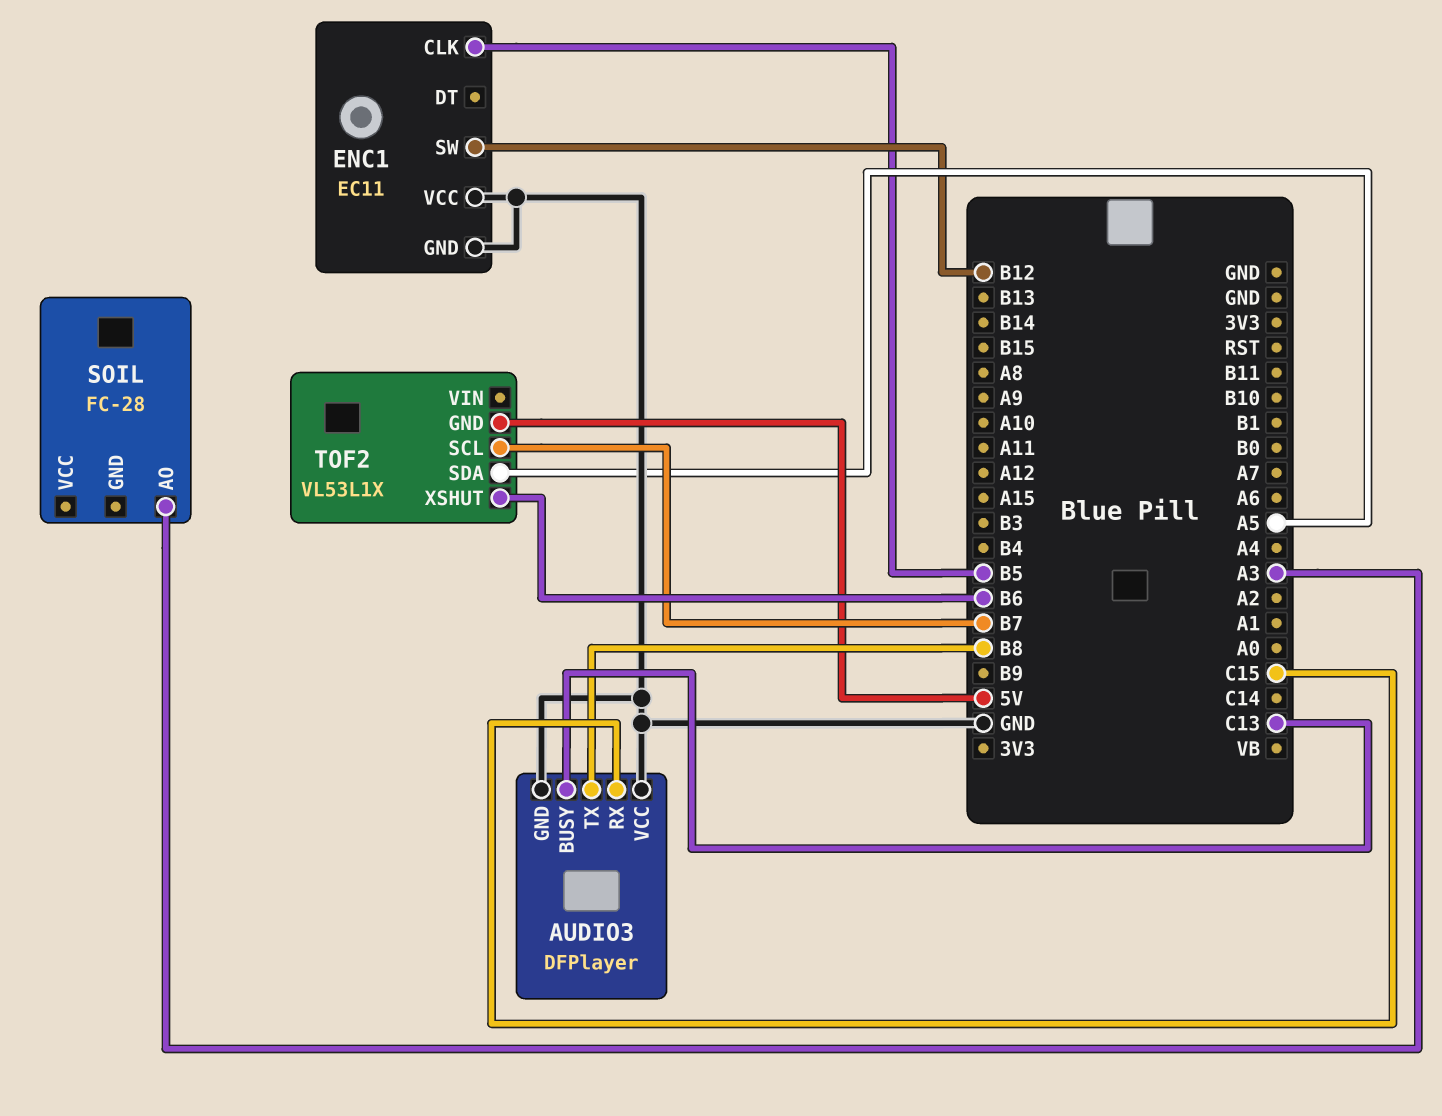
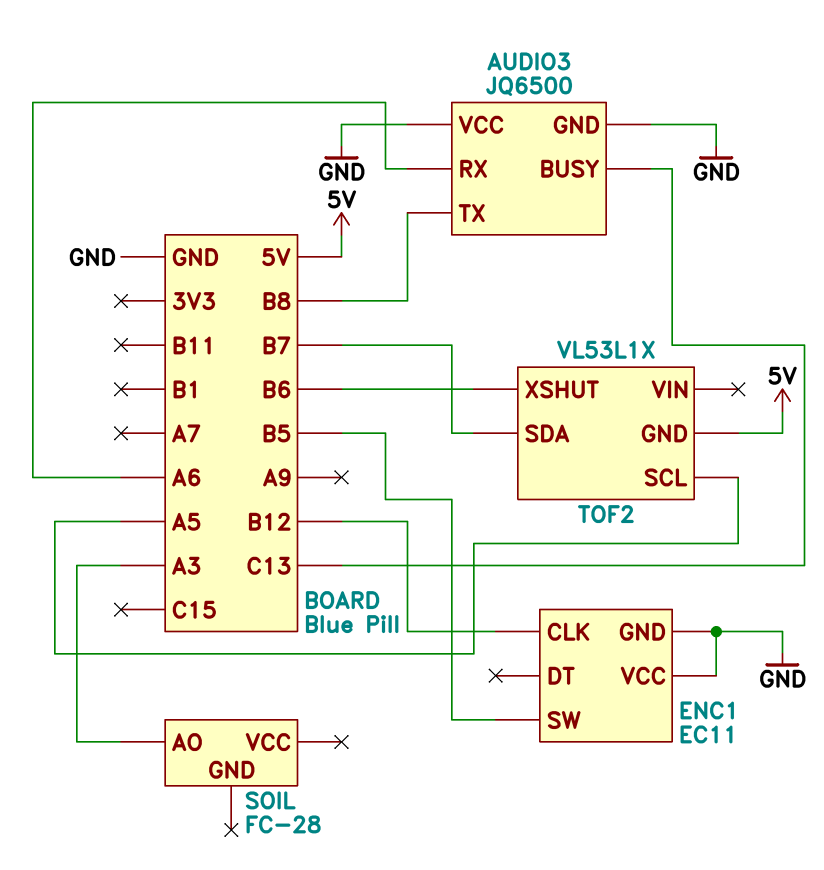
AUDIO3: DFPlayer -> JQ6500
AUDIO3 pin RX: C15 -> A6
ENC1 pin CLK: B5 -> B12
ENC1 pin SW: B12 -> B5
TOF2 pin SCL: B7 -> A5
TOF2 pin SDA: A5 -> B7

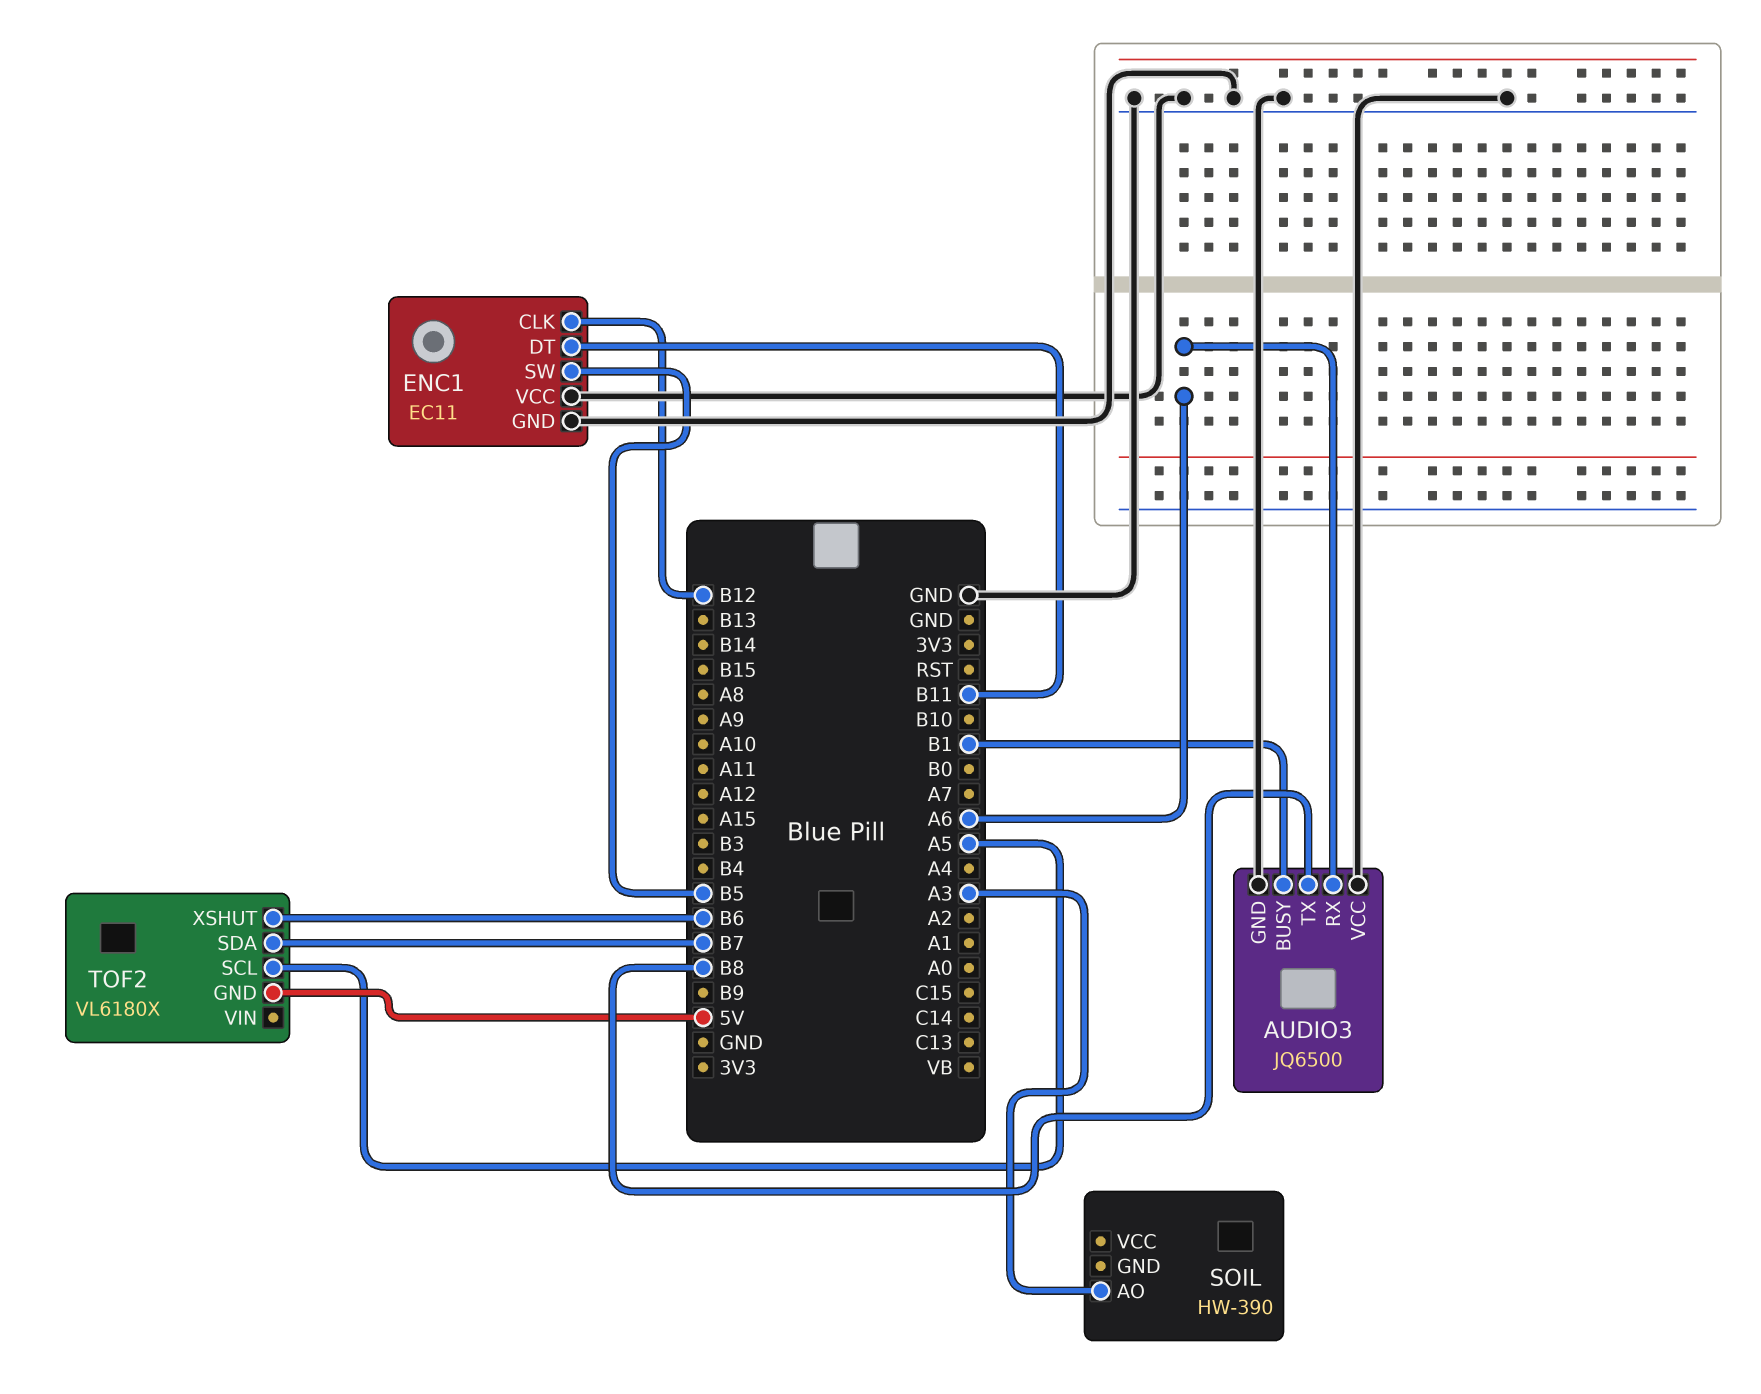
AUDIO3 pin BUSY: C13 -> B1
ENC1 pin DT: none -> B11
SOIL: FC-28 -> HW-390
TOF2: VL53L1X -> VL6180X

